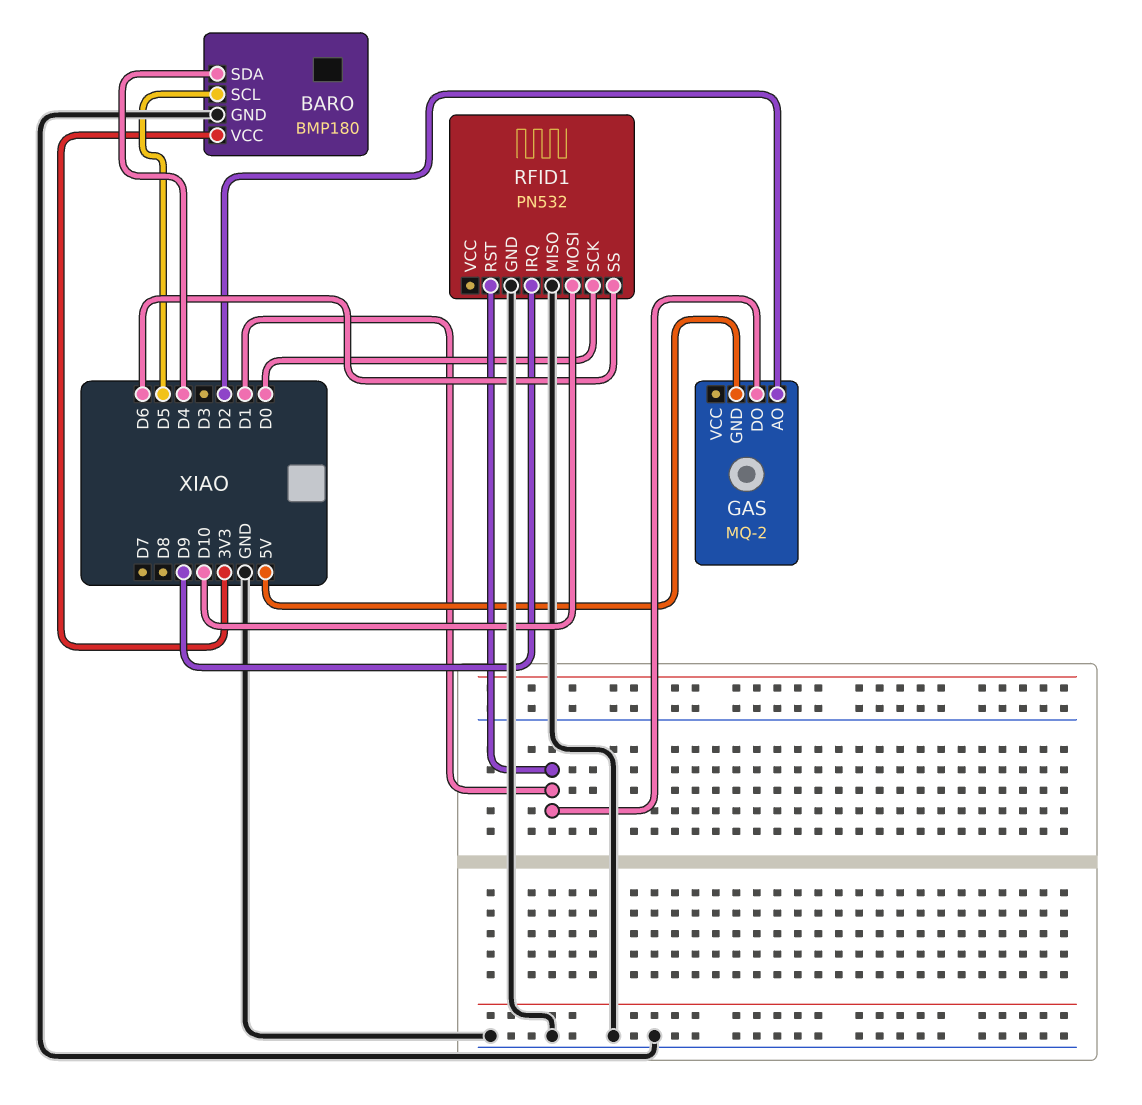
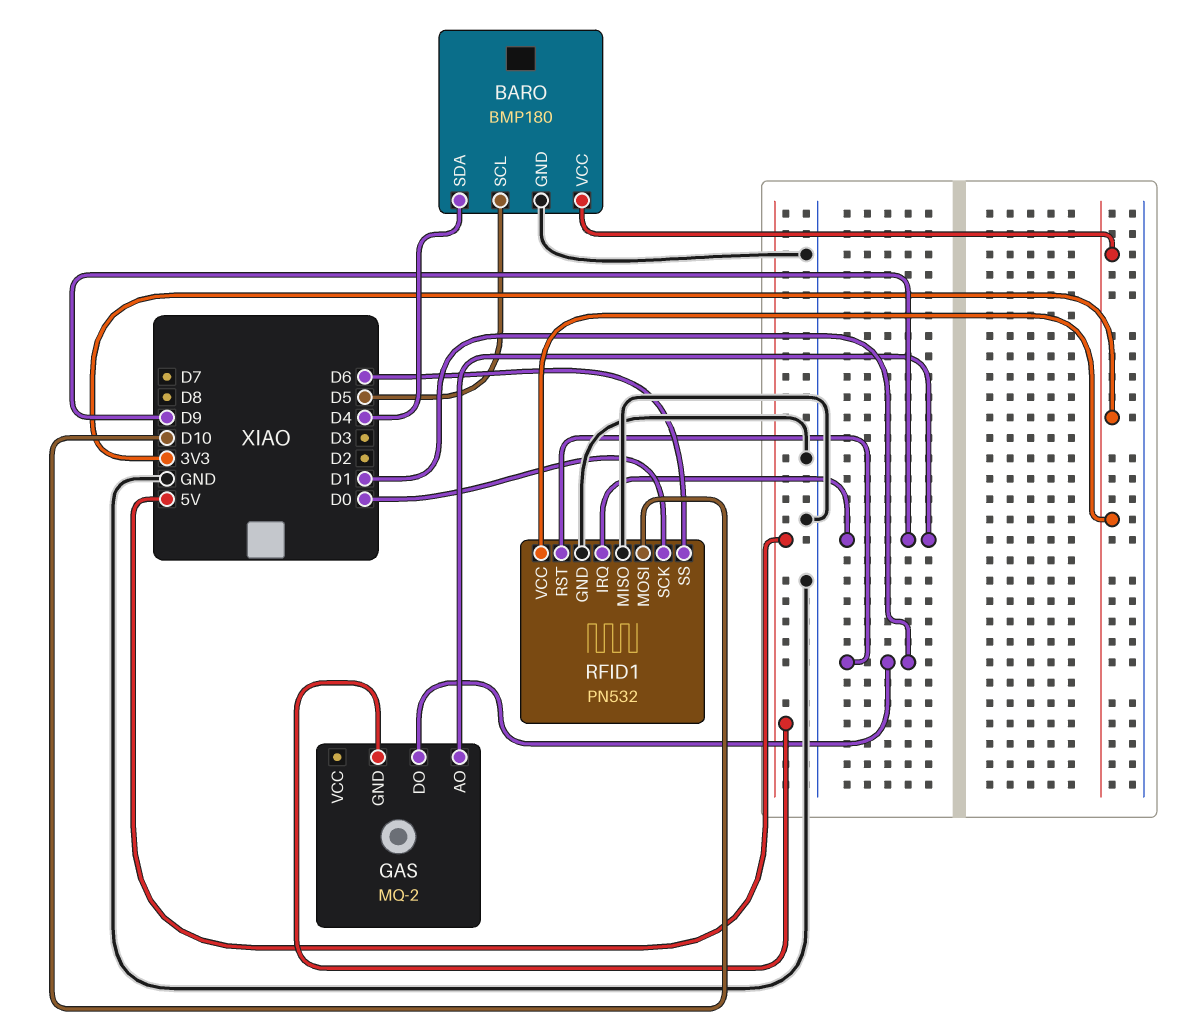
GAS pin AO: D2 -> D9
RFID1 pin VCC: none -> 3V3

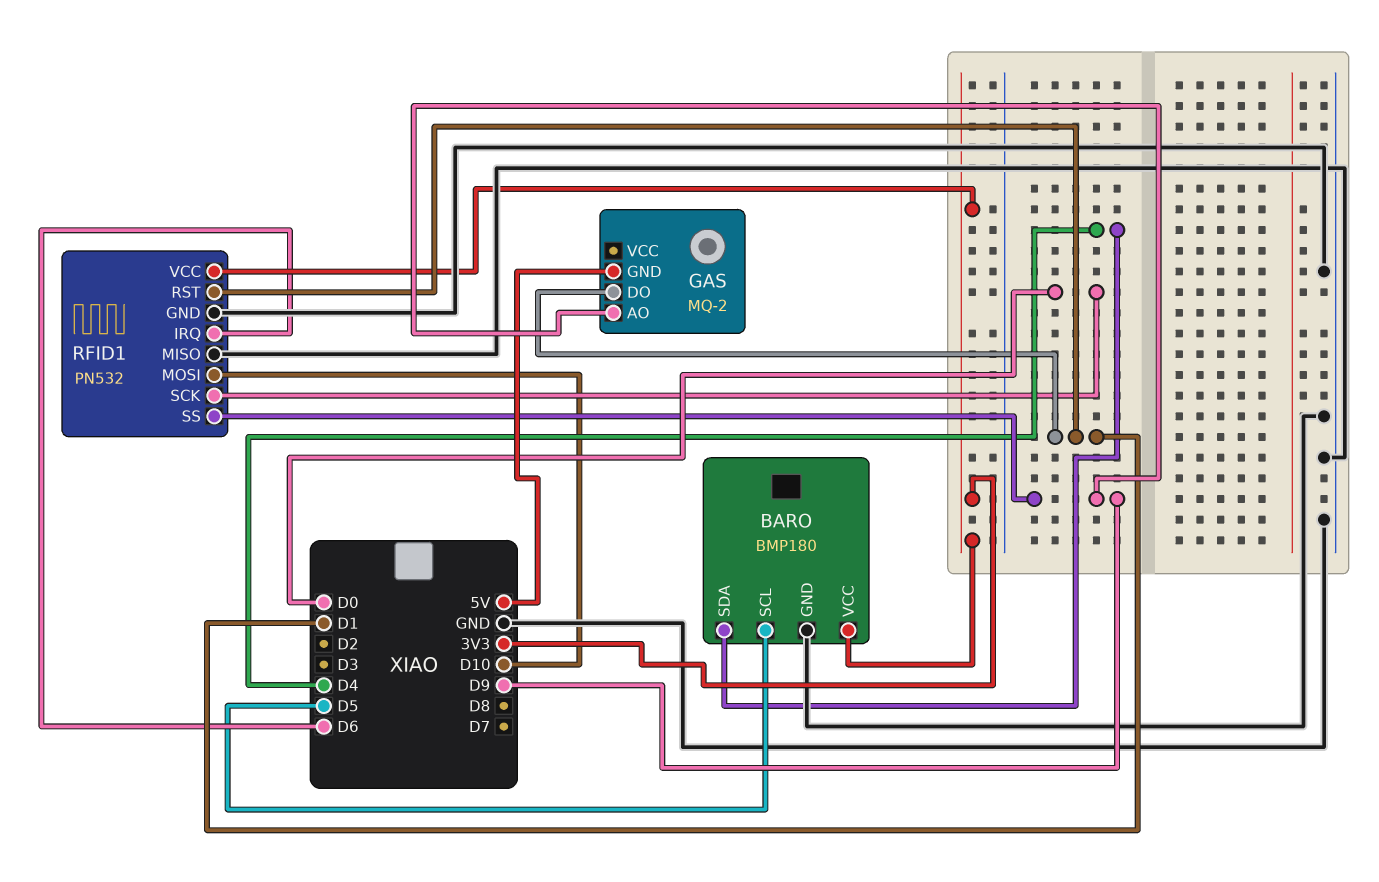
RFID1 pin IRQ: D9 -> D6
RFID1 pin SS: D6 -> D9

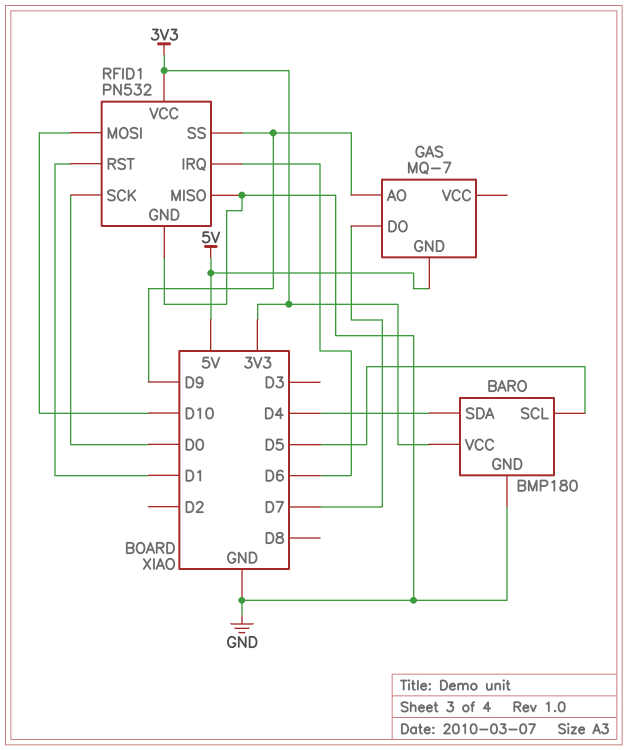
GAS: MQ-2 -> MQ-7
GAS pin DO: D1 -> D7

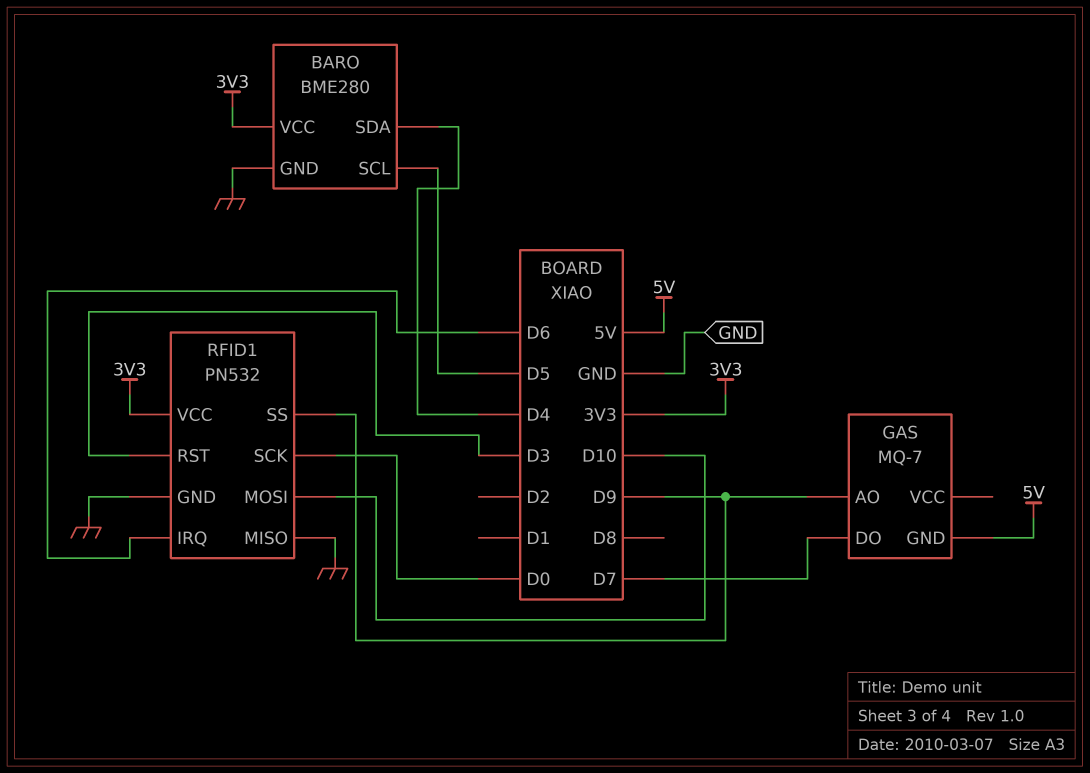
BARO: BMP180 -> BME280
RFID1 pin RST: D1 -> D3

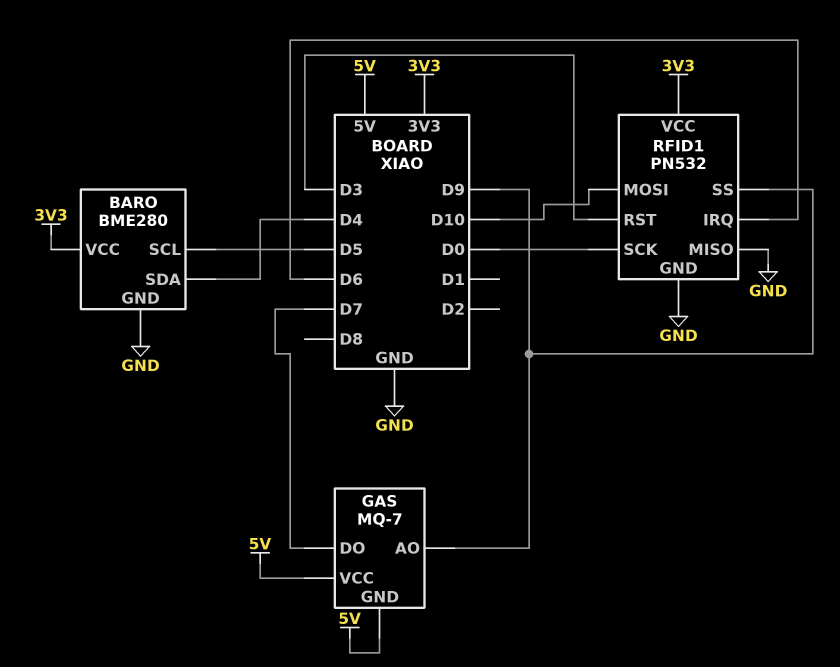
GAS pin VCC: none -> 5V

